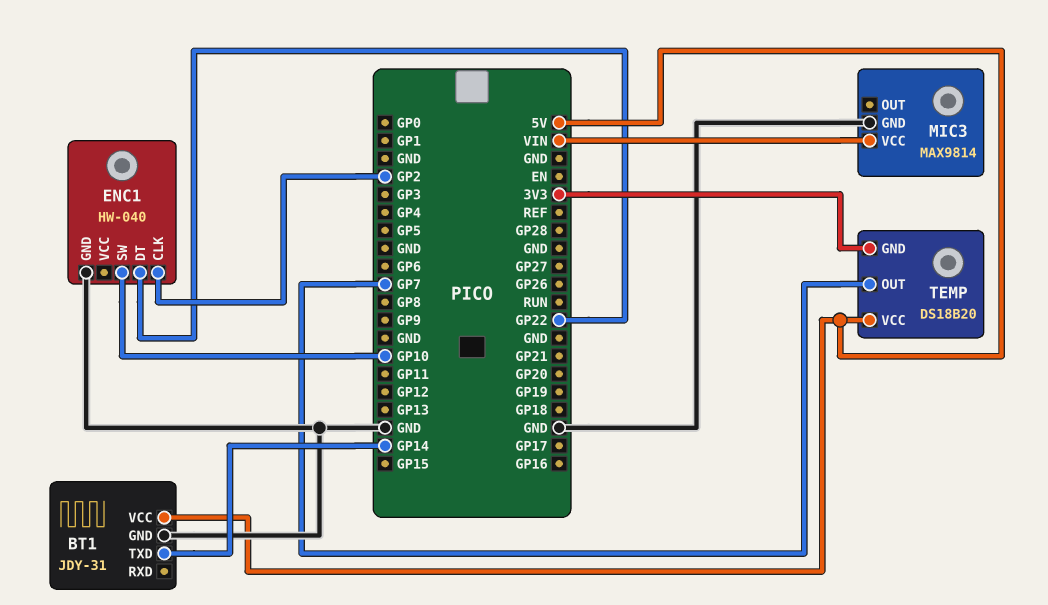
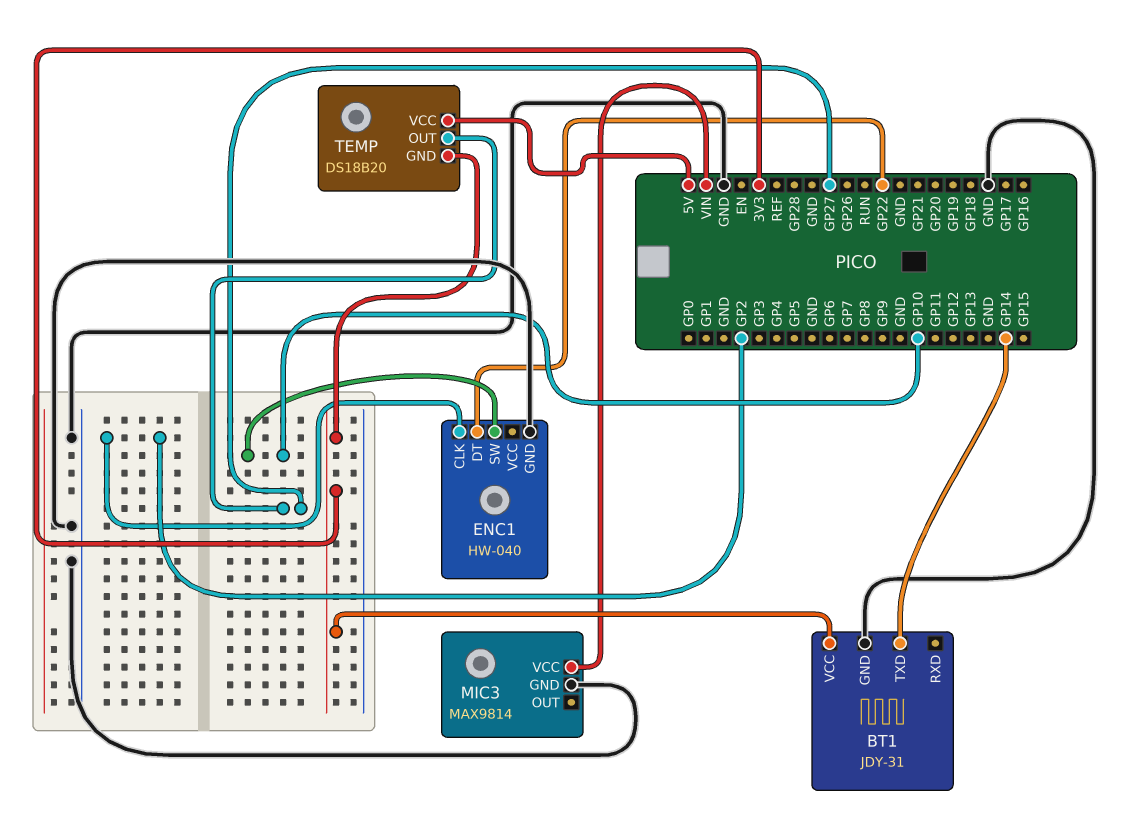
BT1 pin VCC: 5V -> 3V3
TEMP pin OUT: GP7 -> GP27

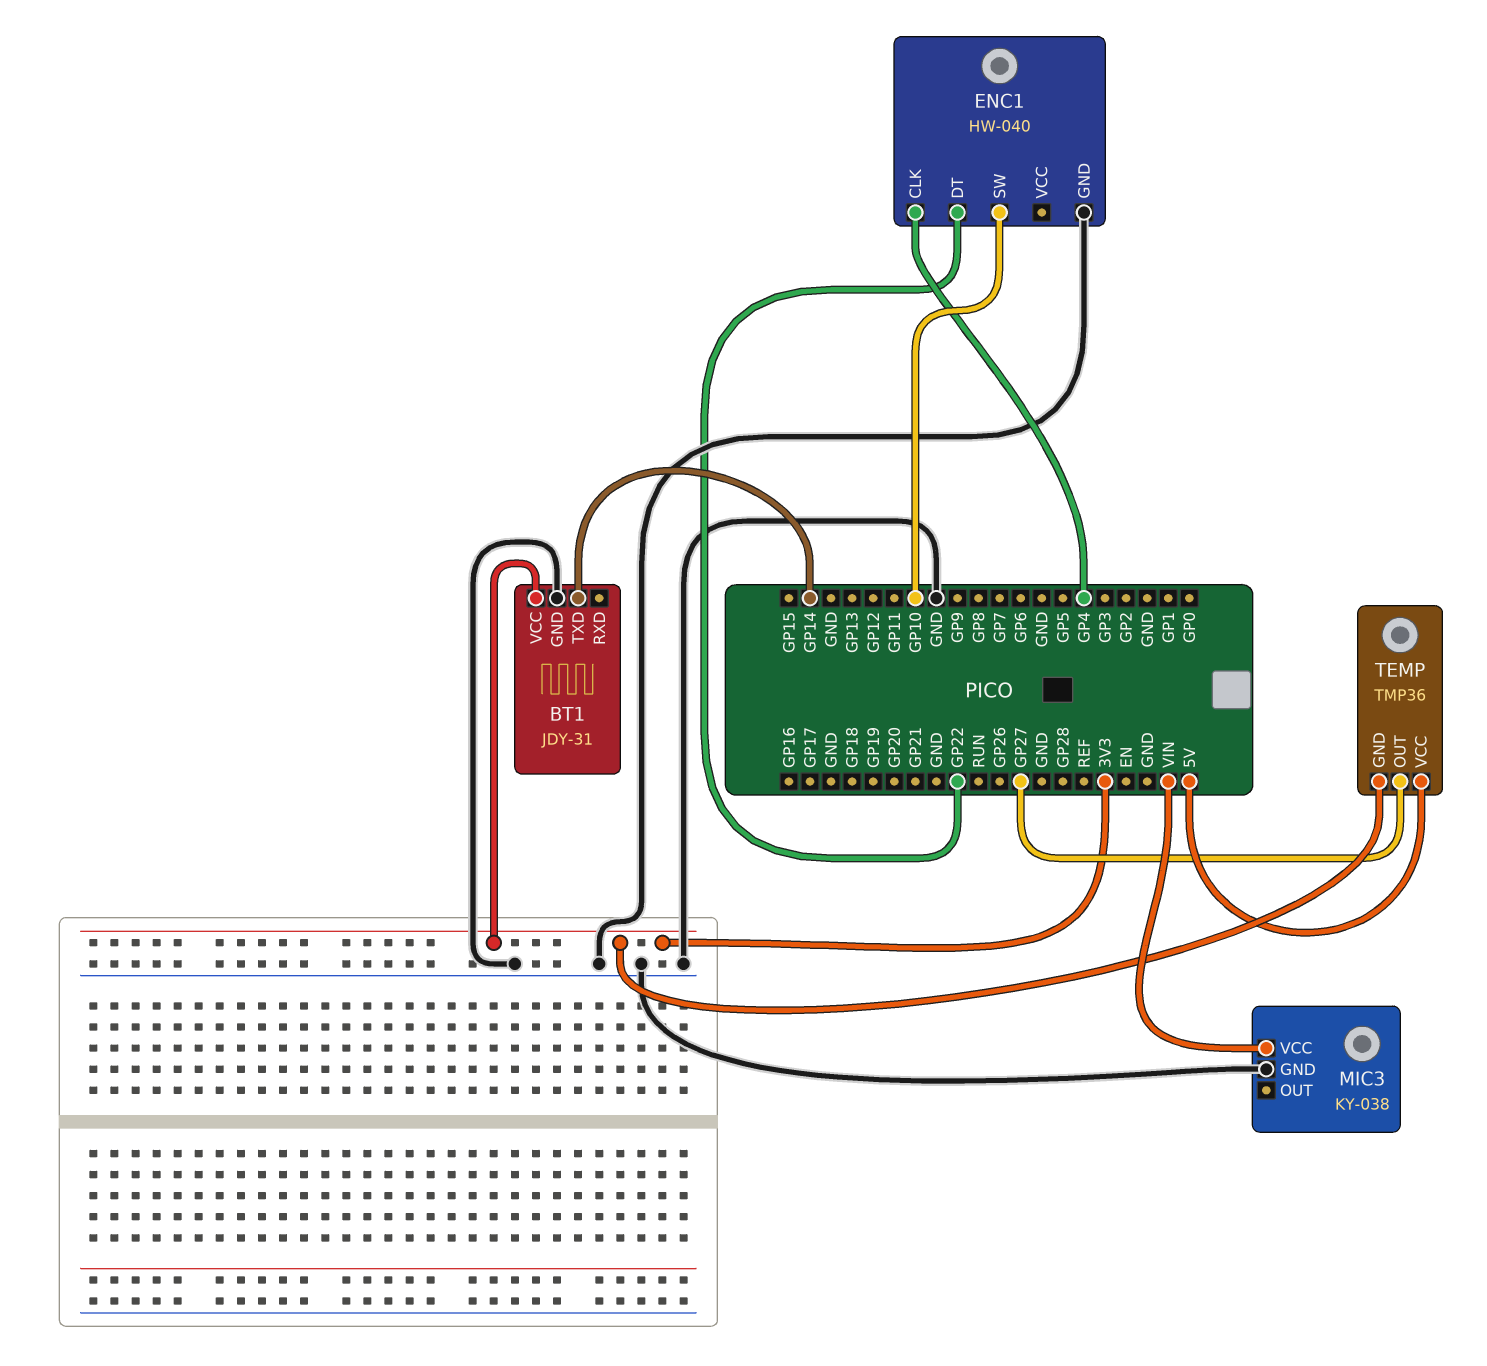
ENC1 pin CLK: GP2 -> GP4
MIC3: MAX9814 -> KY-038
TEMP: DS18B20 -> TMP36

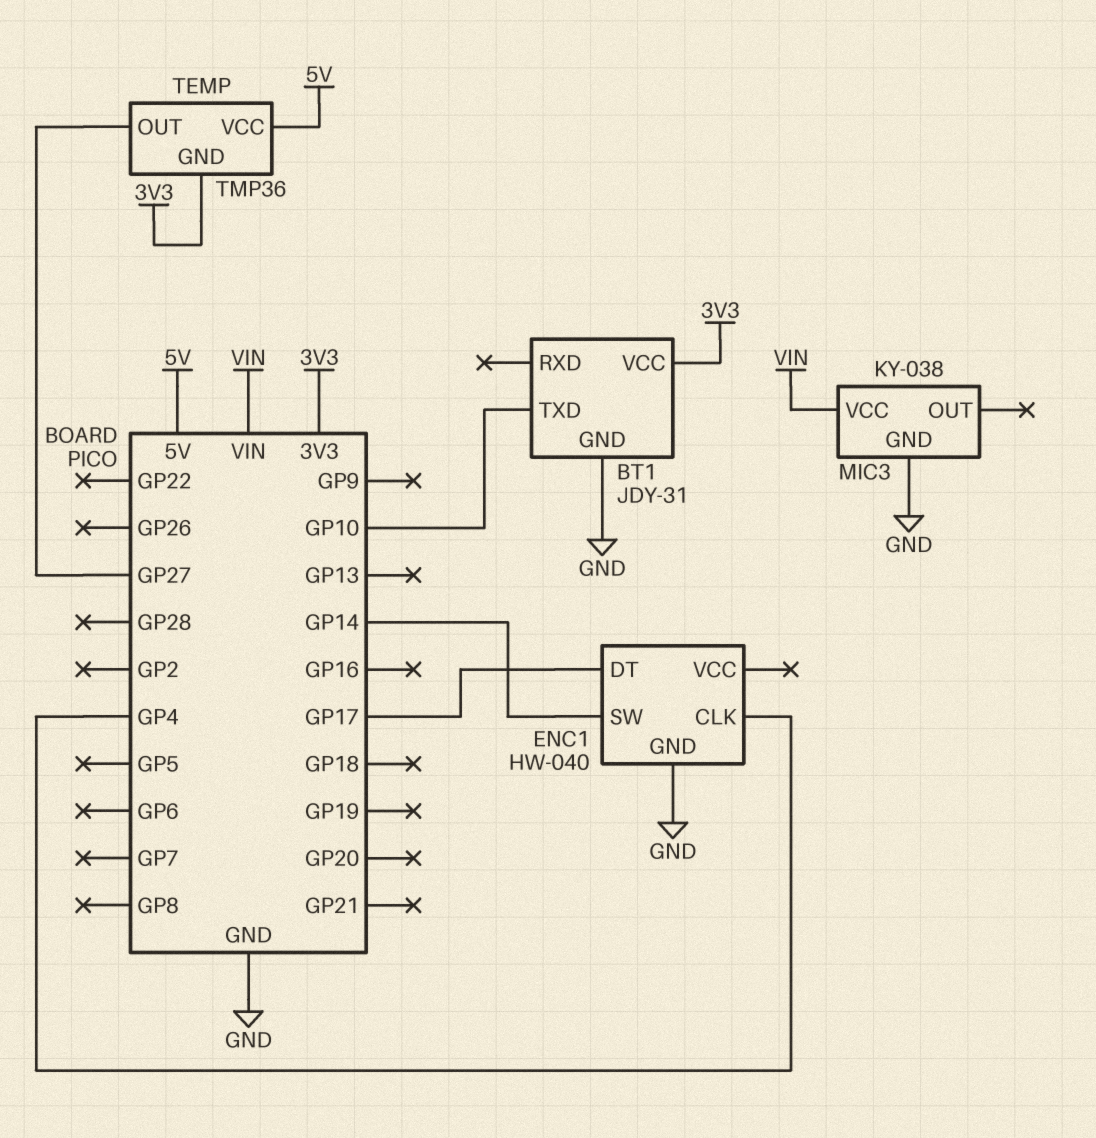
BT1 pin TXD: GP14 -> GP10
ENC1 pin DT: GP22 -> GP17
ENC1 pin SW: GP10 -> GP14

